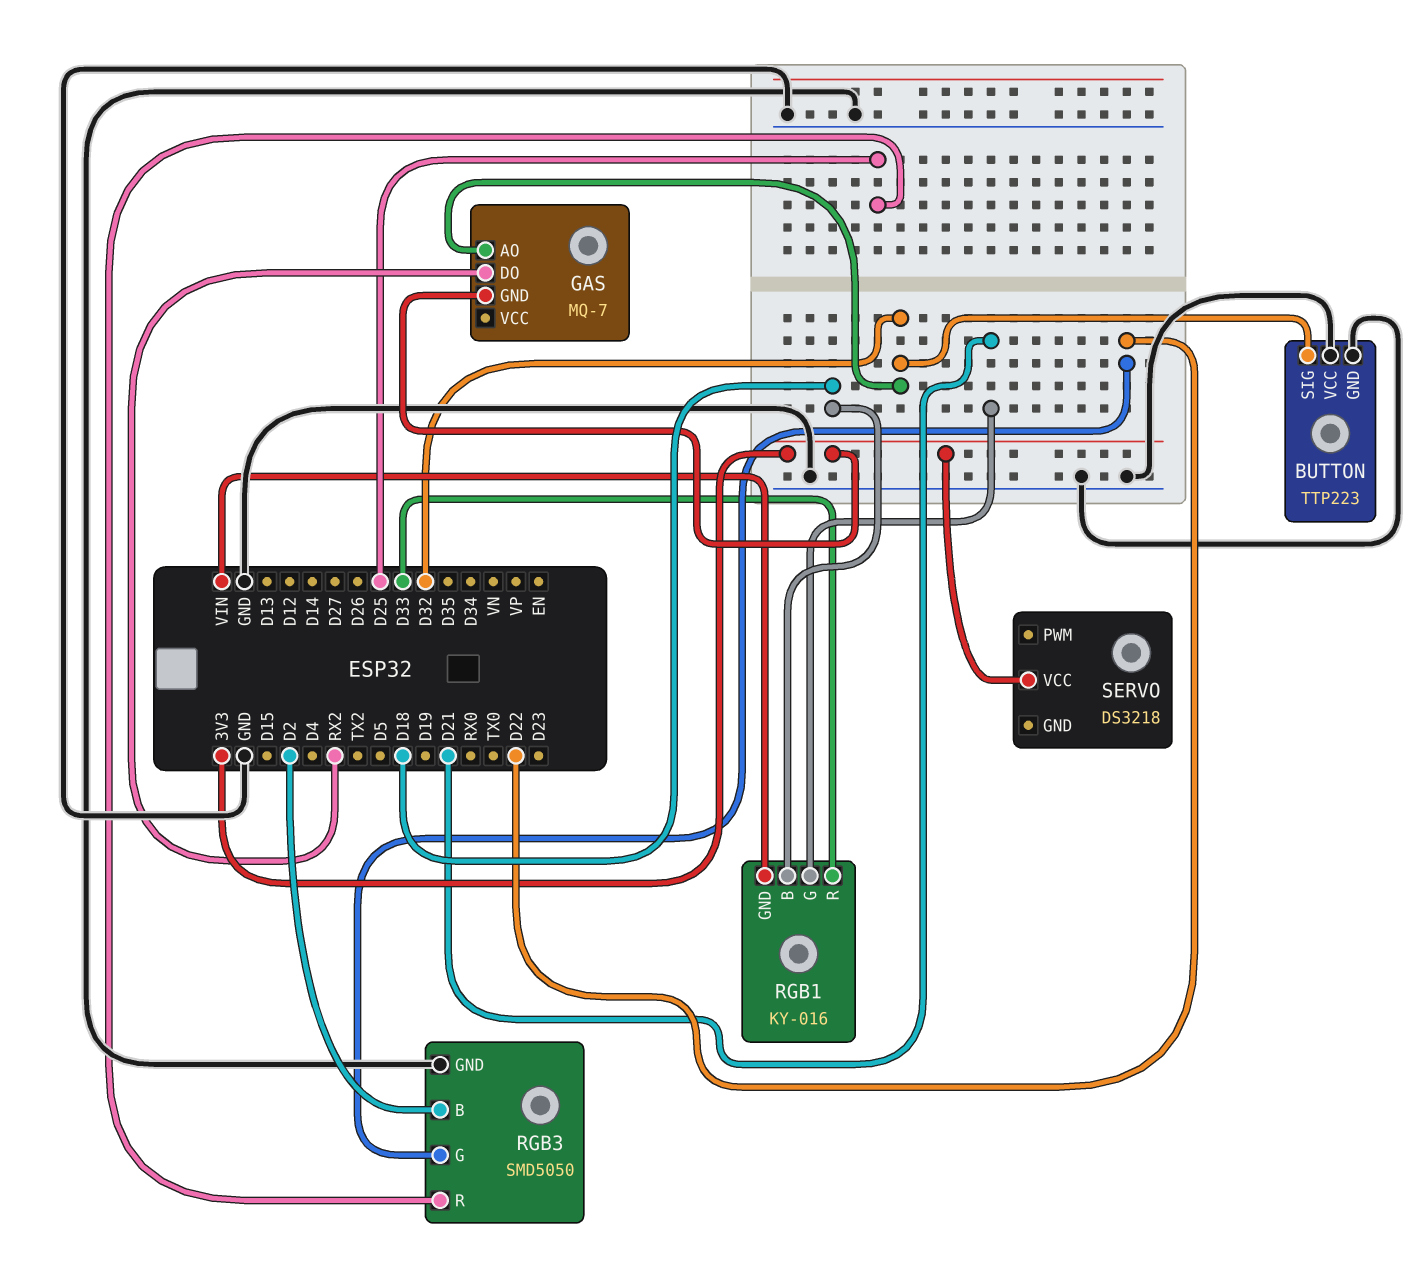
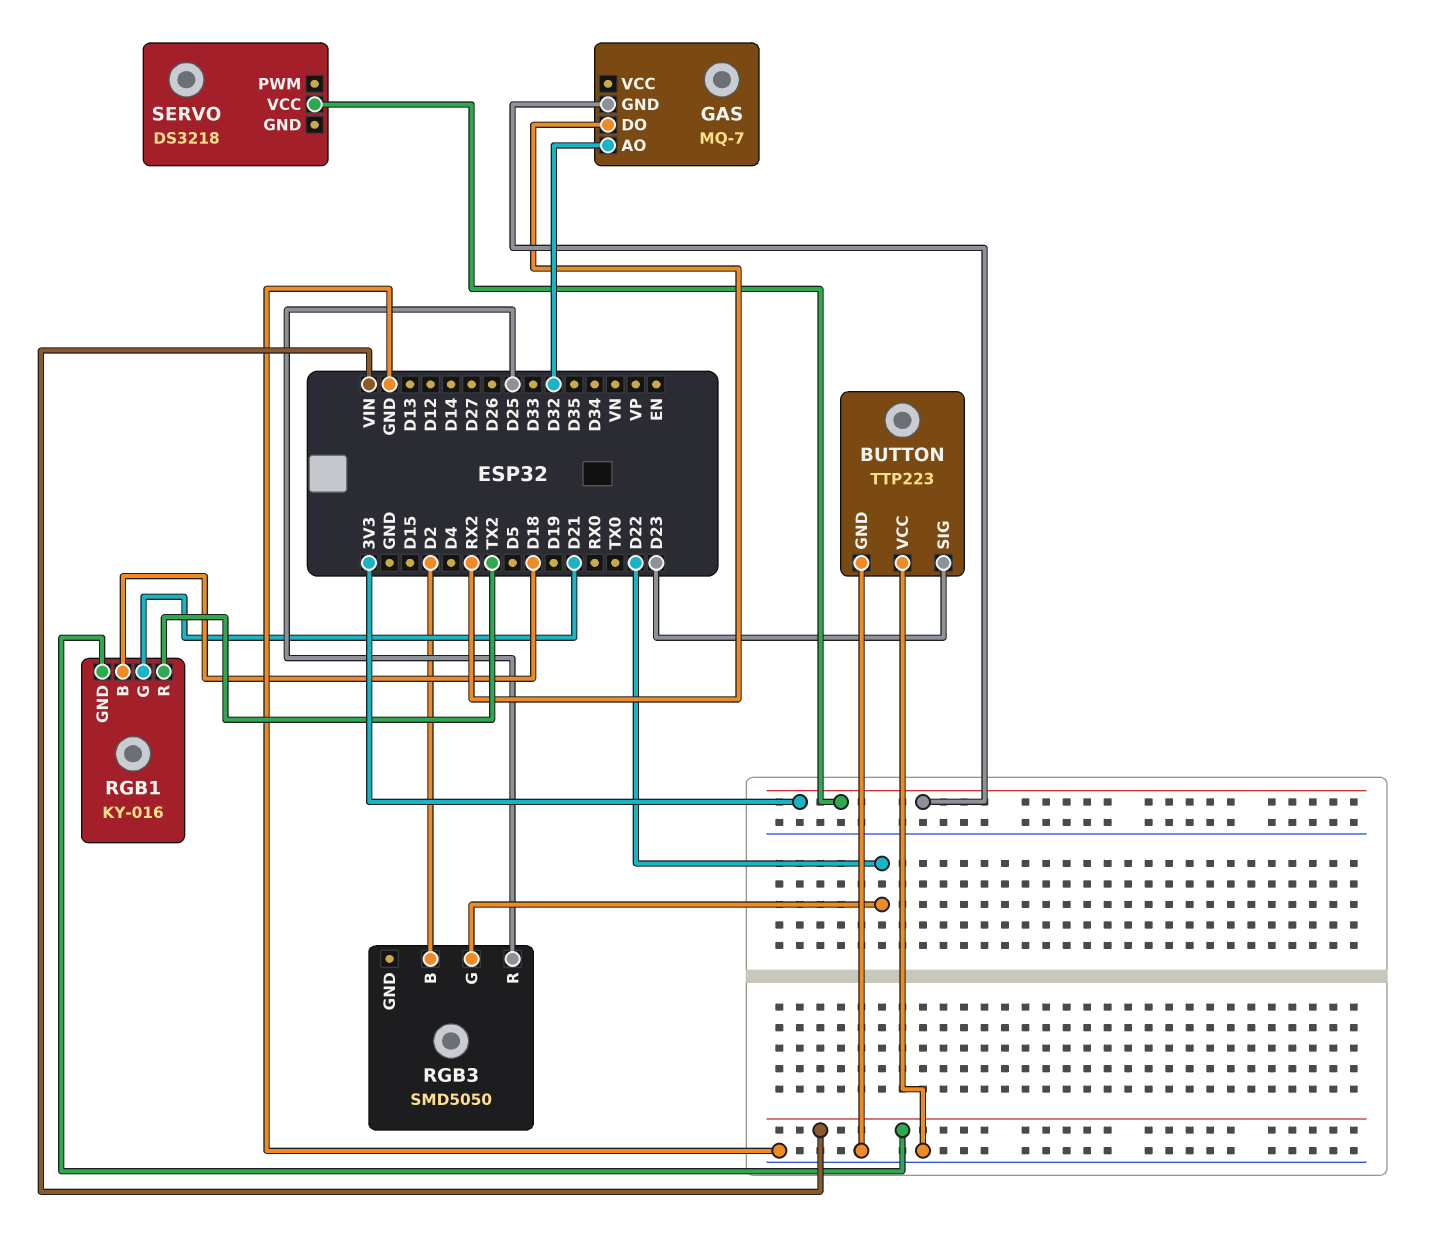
BUTTON pin SIG: D32 -> D23
RGB1 pin R: D33 -> TX2
RGB3 pin GND: GND -> none

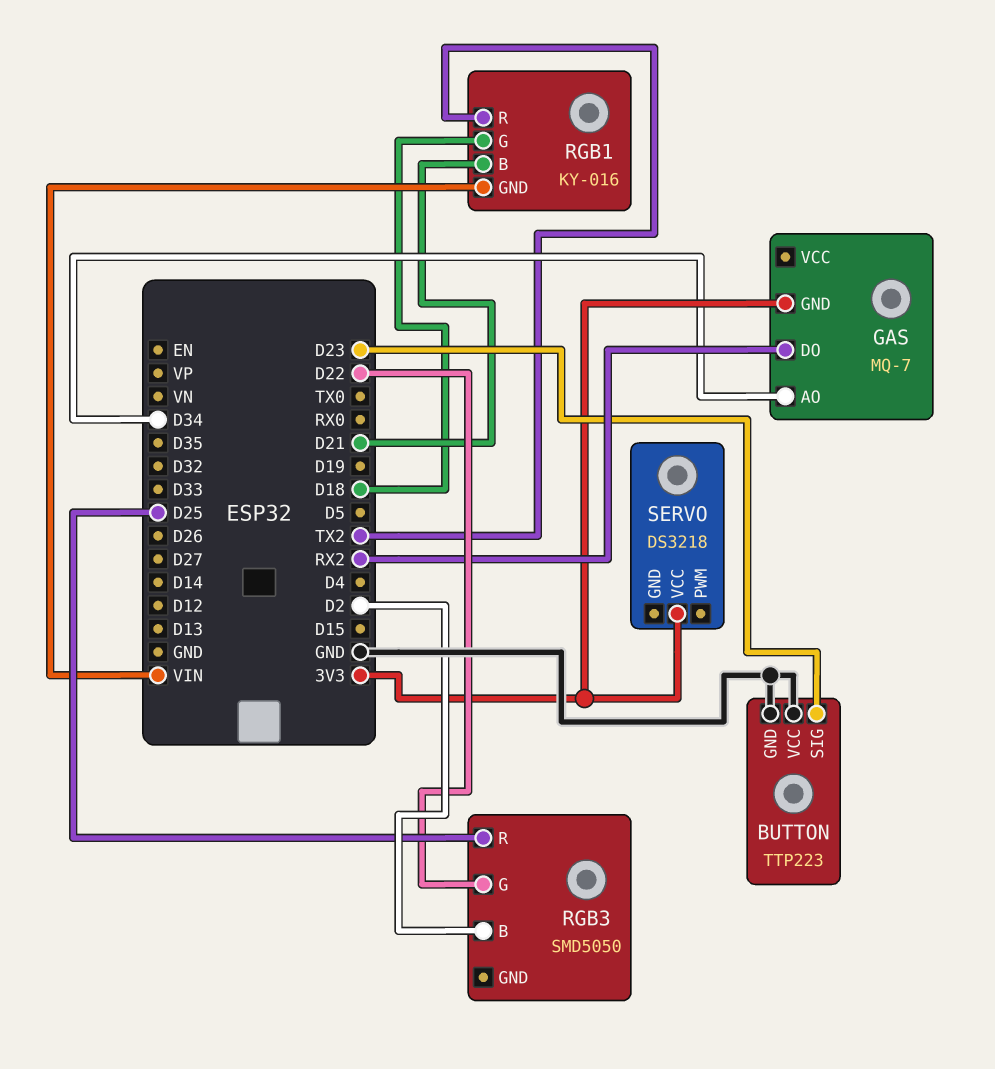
GAS pin AO: D32 -> D34
RGB1 pin B: D18 -> D21
RGB1 pin G: D21 -> D18

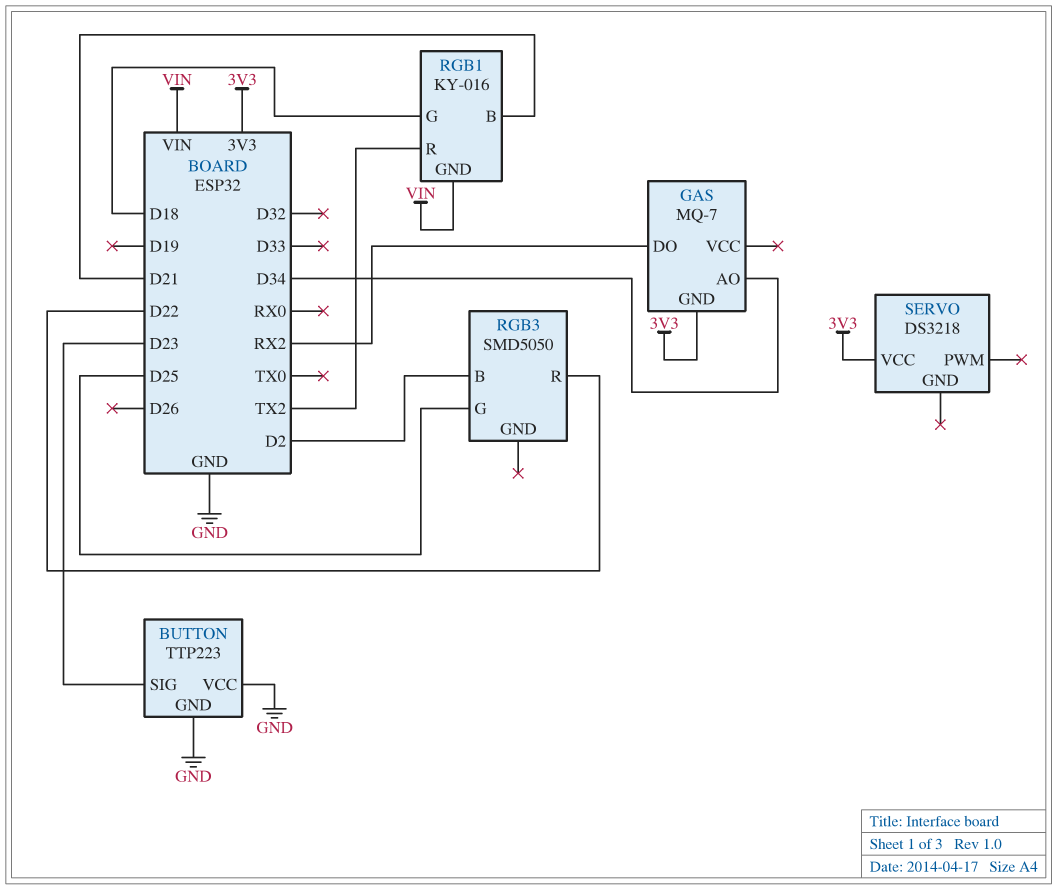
RGB3 pin G: D22 -> D25
RGB3 pin R: D25 -> D22

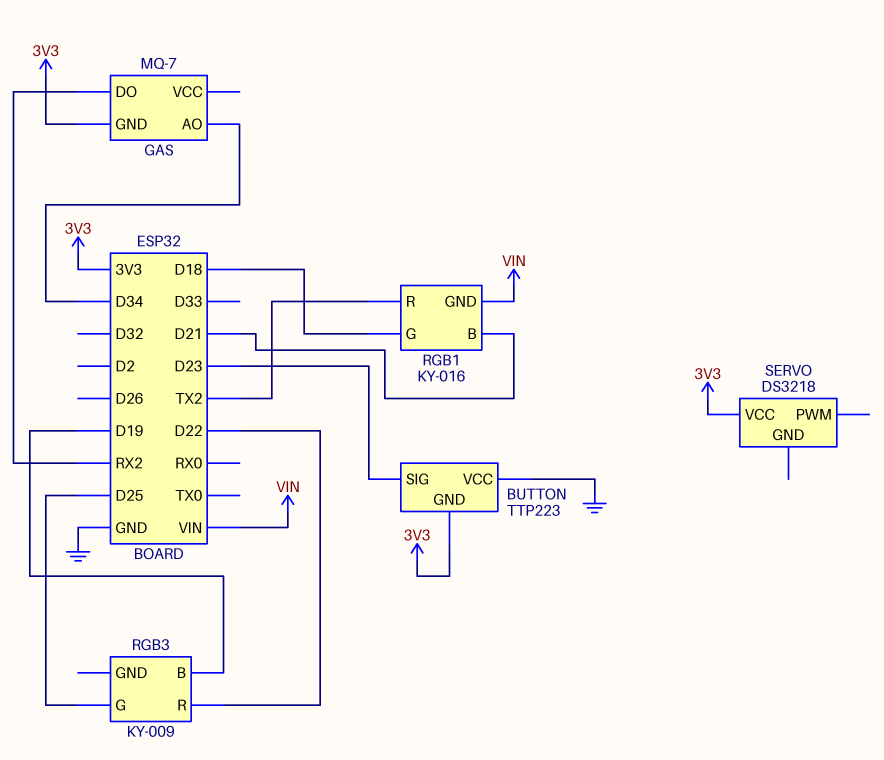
BUTTON pin GND: GND -> 3V3
RGB3: SMD5050 -> KY-009
RGB3 pin B: D2 -> D19

